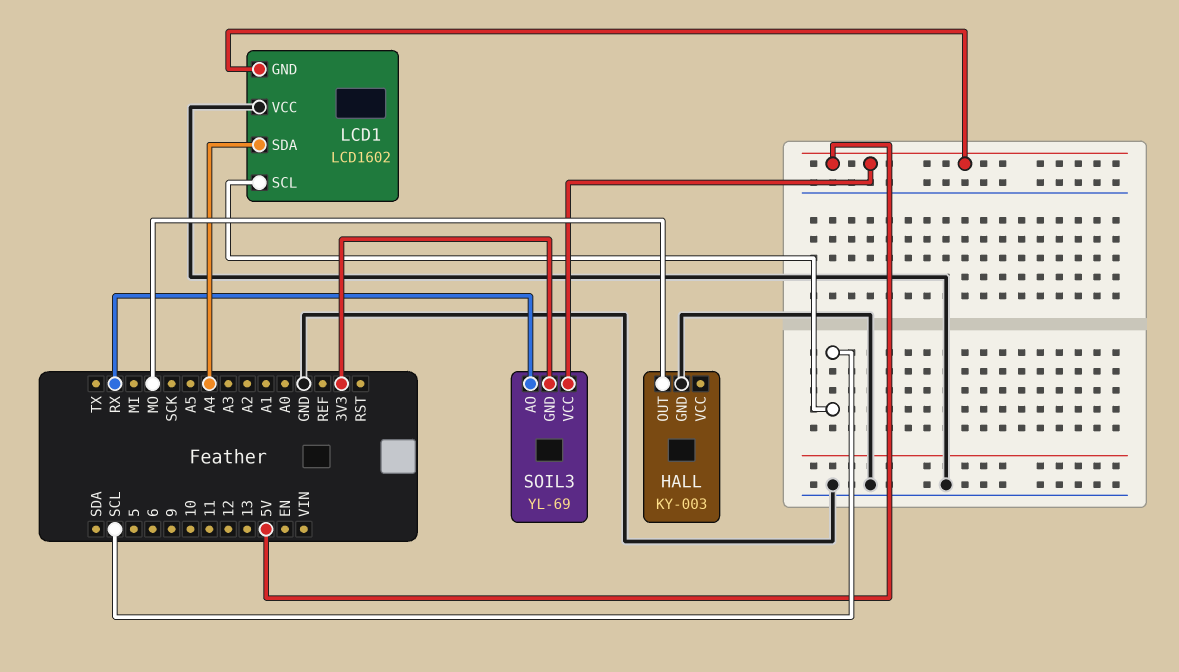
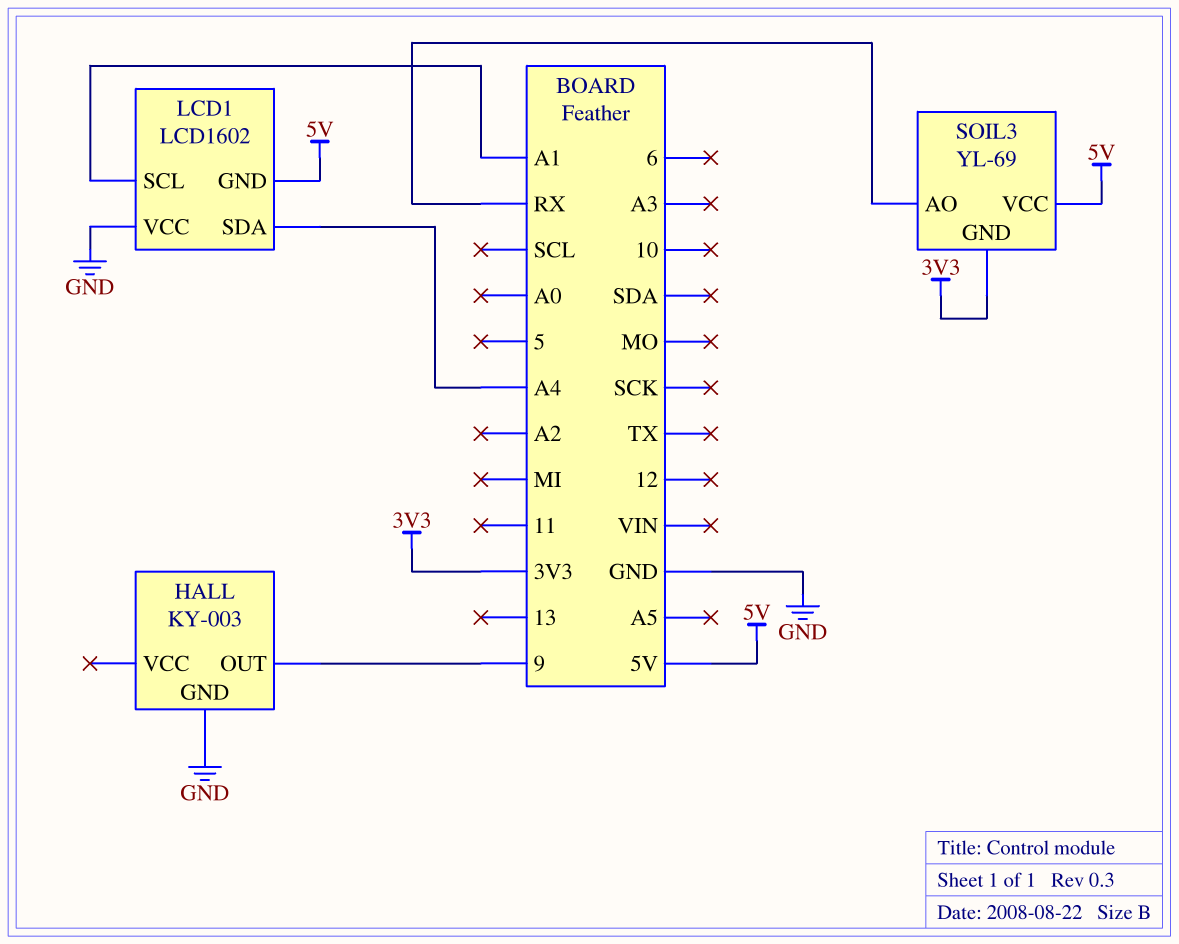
HALL pin OUT: MO -> 9
LCD1 pin SCL: SCL -> A1

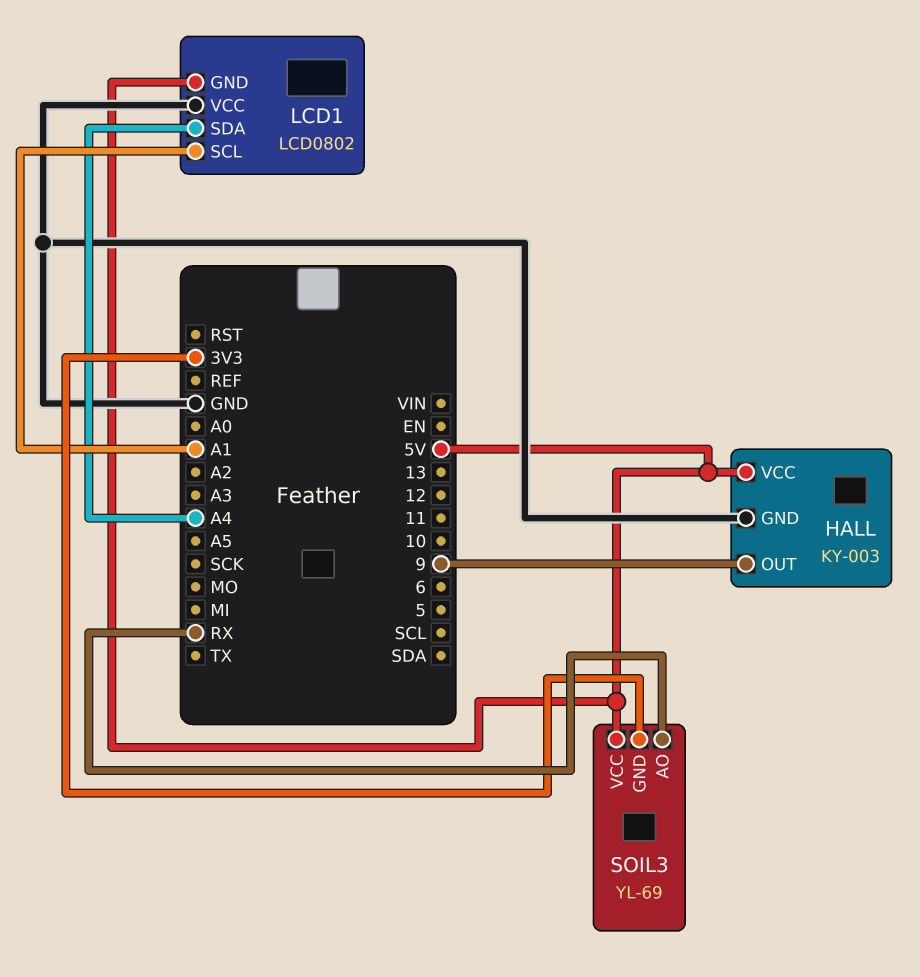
HALL pin VCC: none -> 5V
LCD1: LCD1602 -> LCD0802

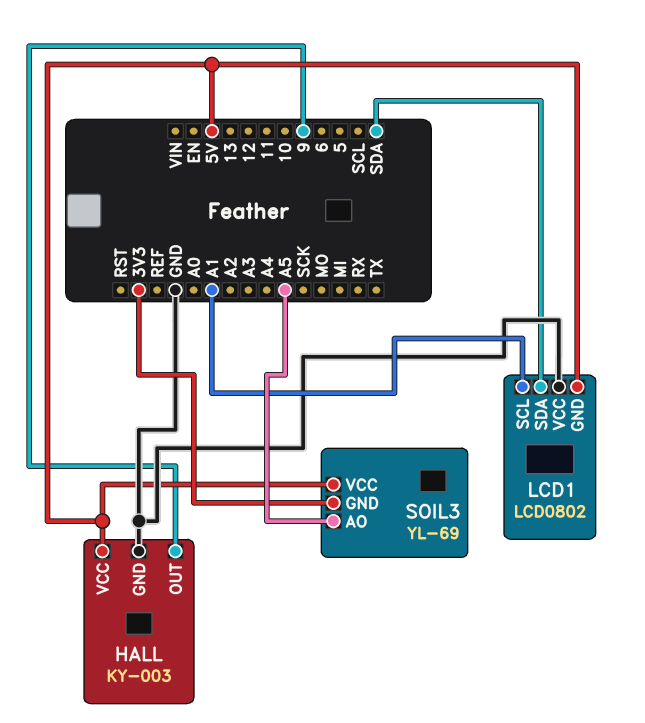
LCD1 pin SDA: A4 -> SDA
SOIL3 pin AO: RX -> A5

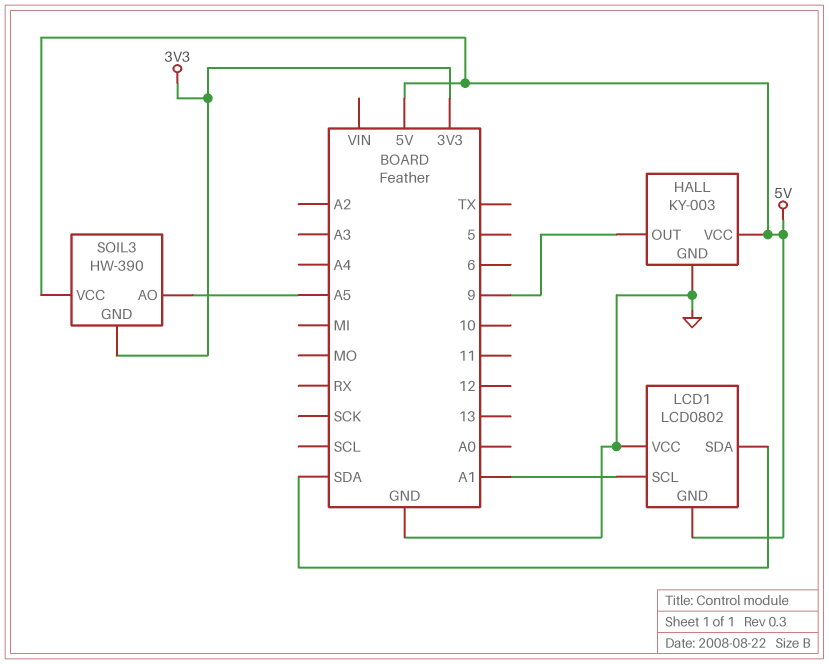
SOIL3: YL-69 -> HW-390

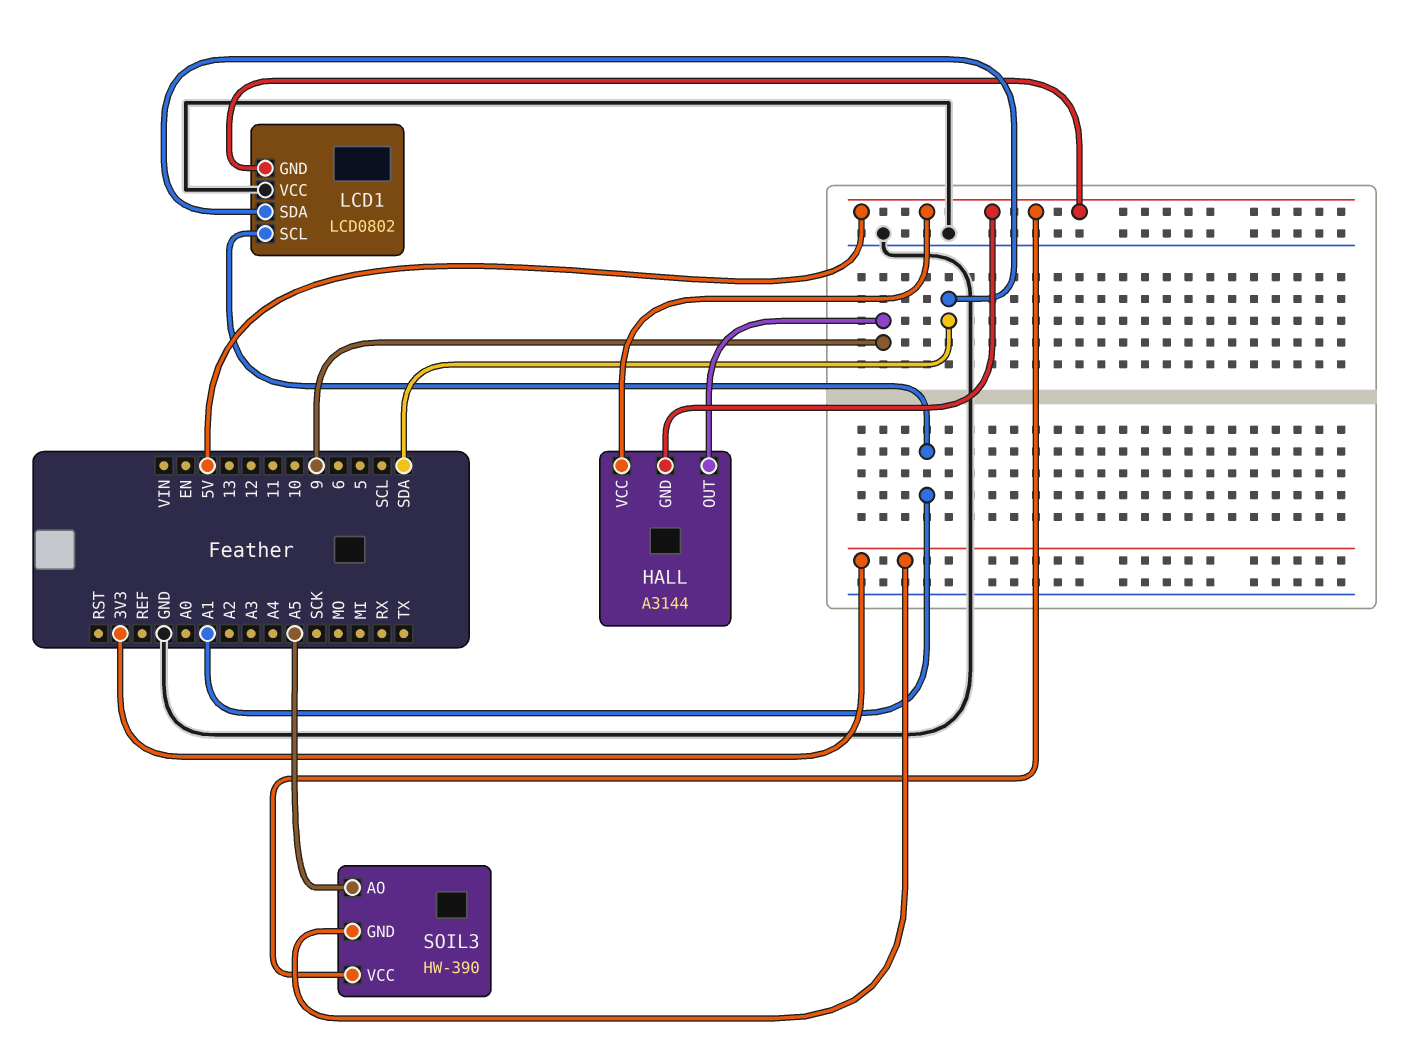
HALL: KY-003 -> A3144
HALL pin GND: GND -> 5V

